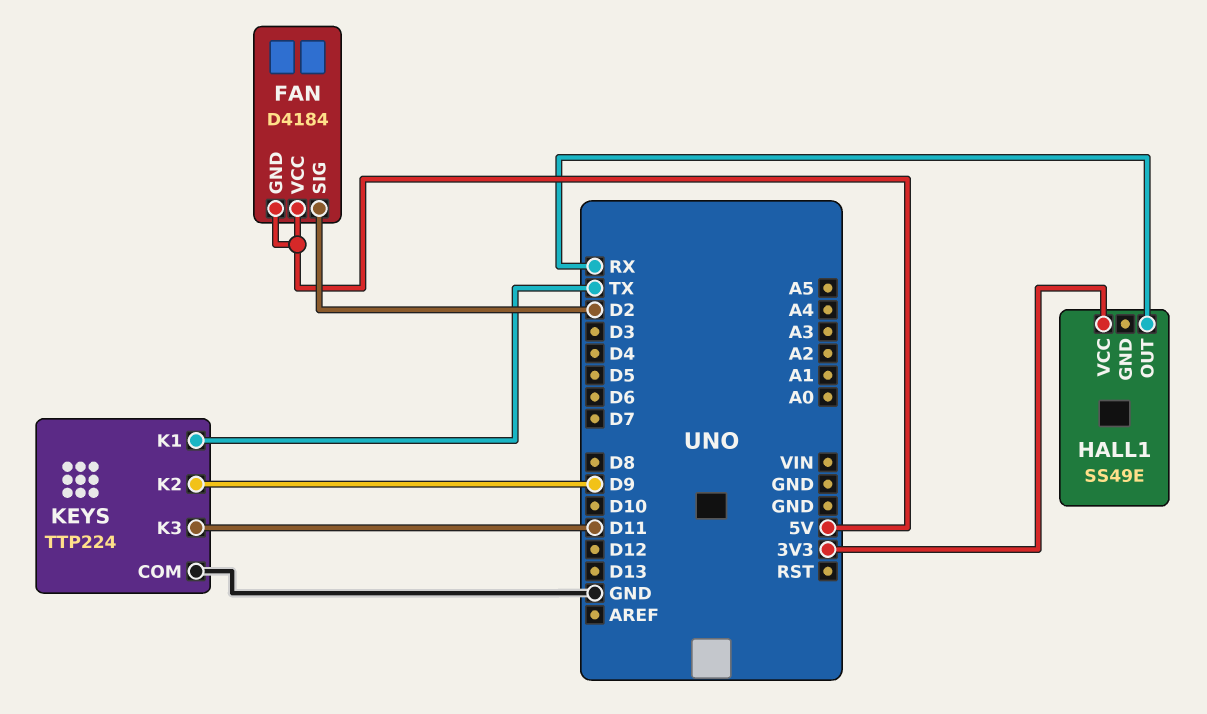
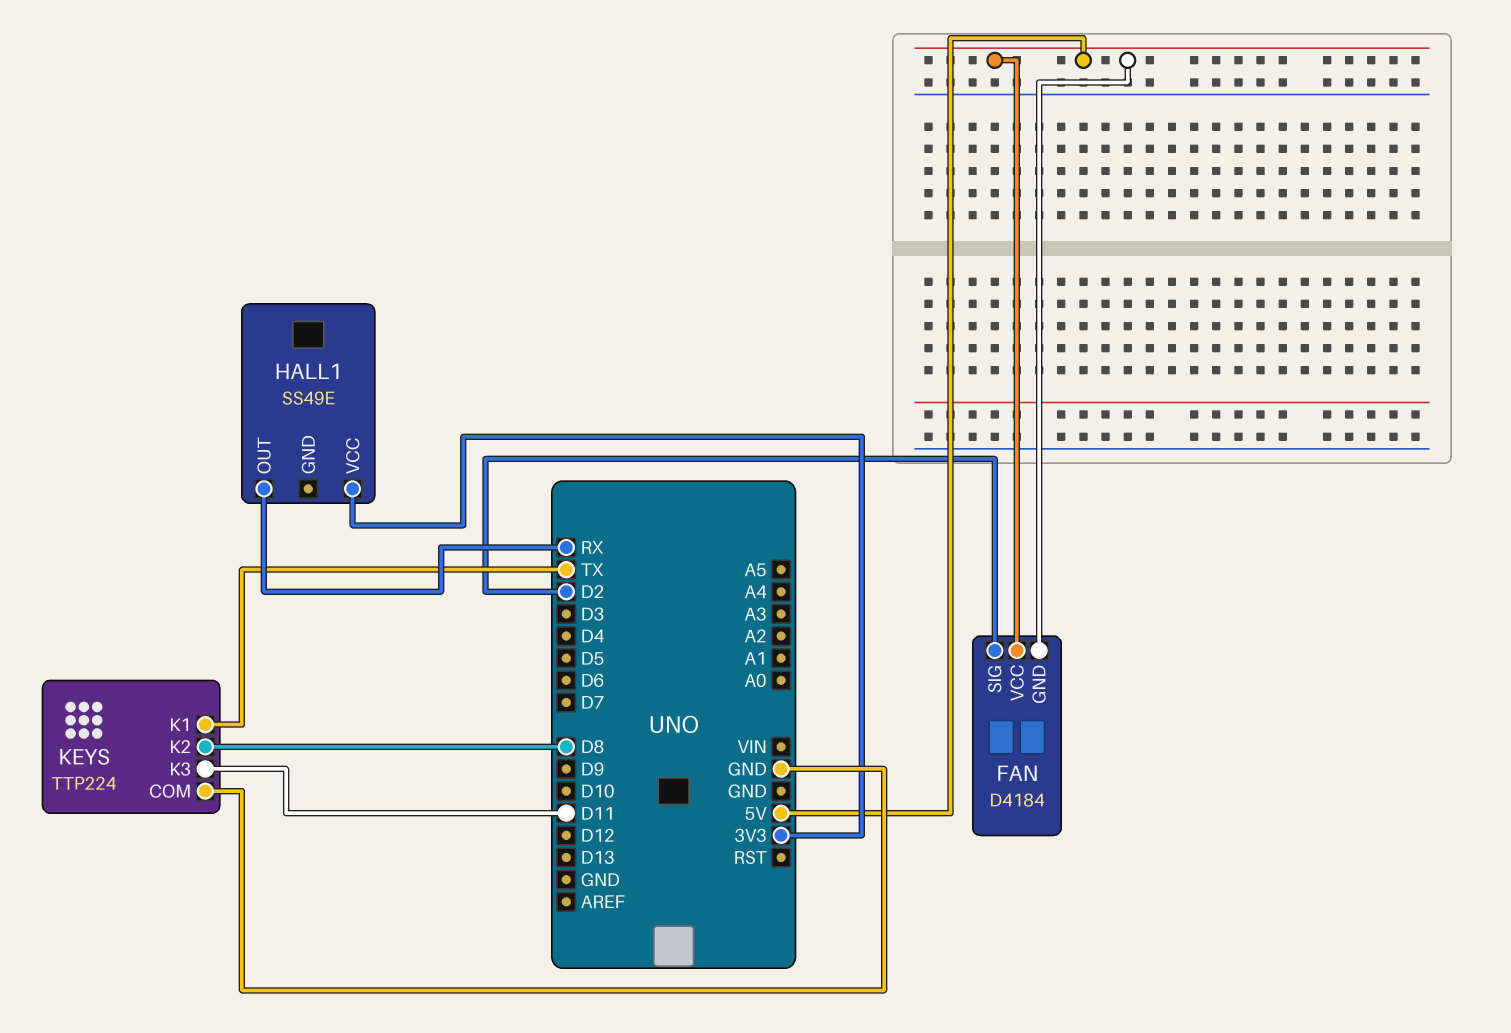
KEYS pin K2: D9 -> D8

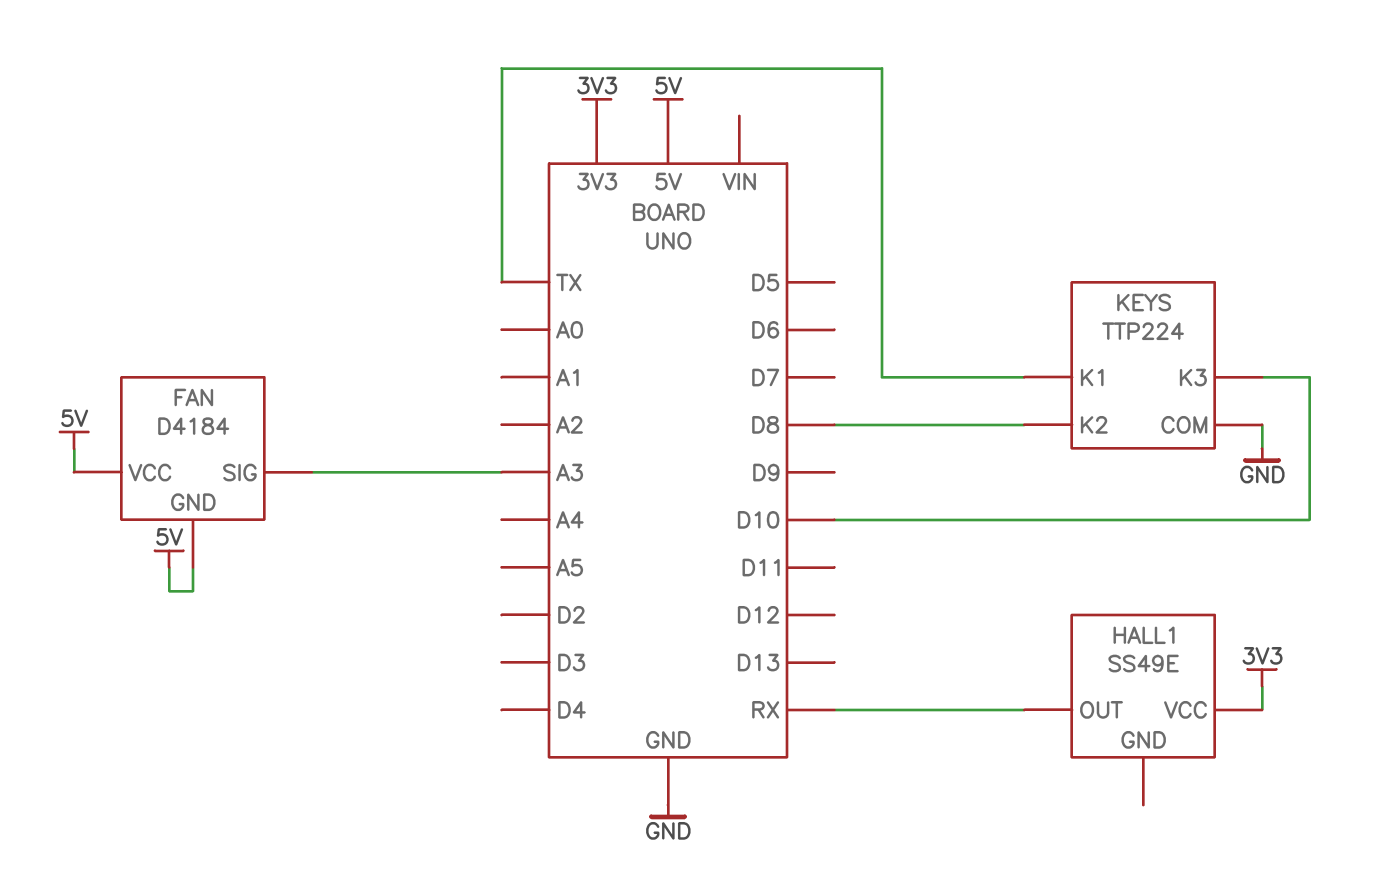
FAN pin SIG: D2 -> A3
KEYS pin K3: D11 -> D10

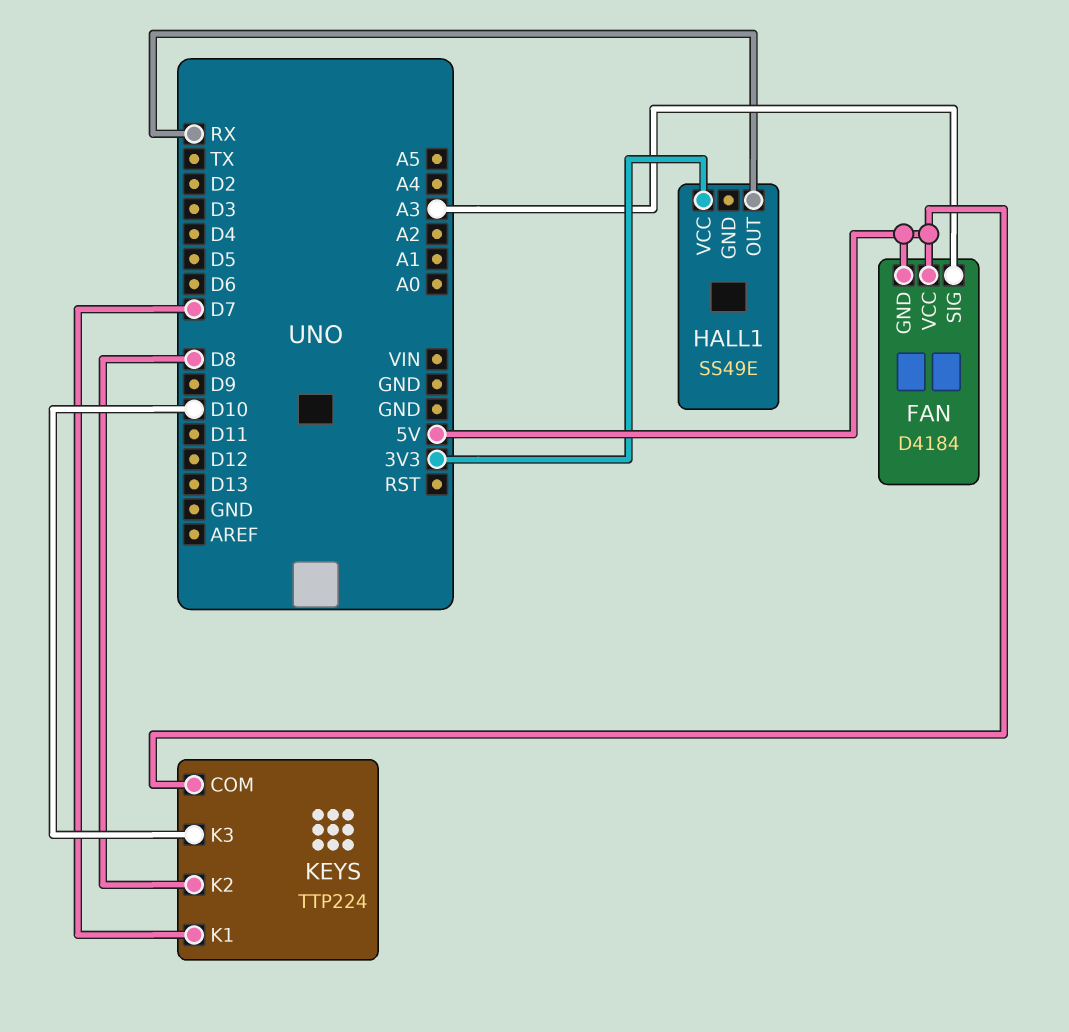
KEYS pin COM: GND -> 5V
KEYS pin K1: TX -> D7

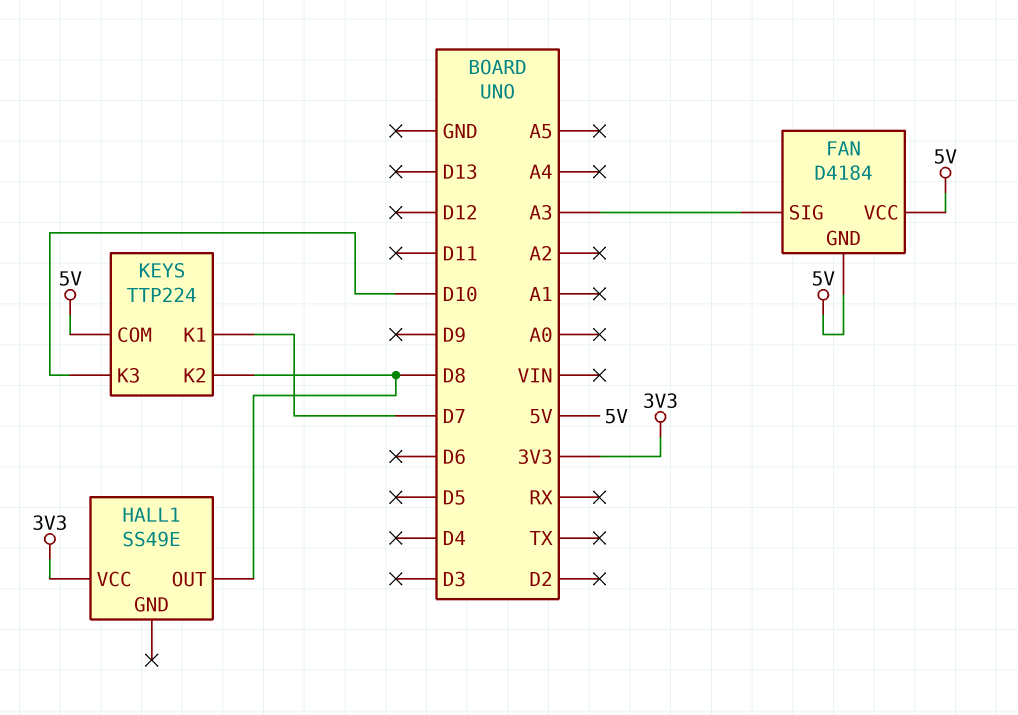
HALL1 pin OUT: RX -> D8

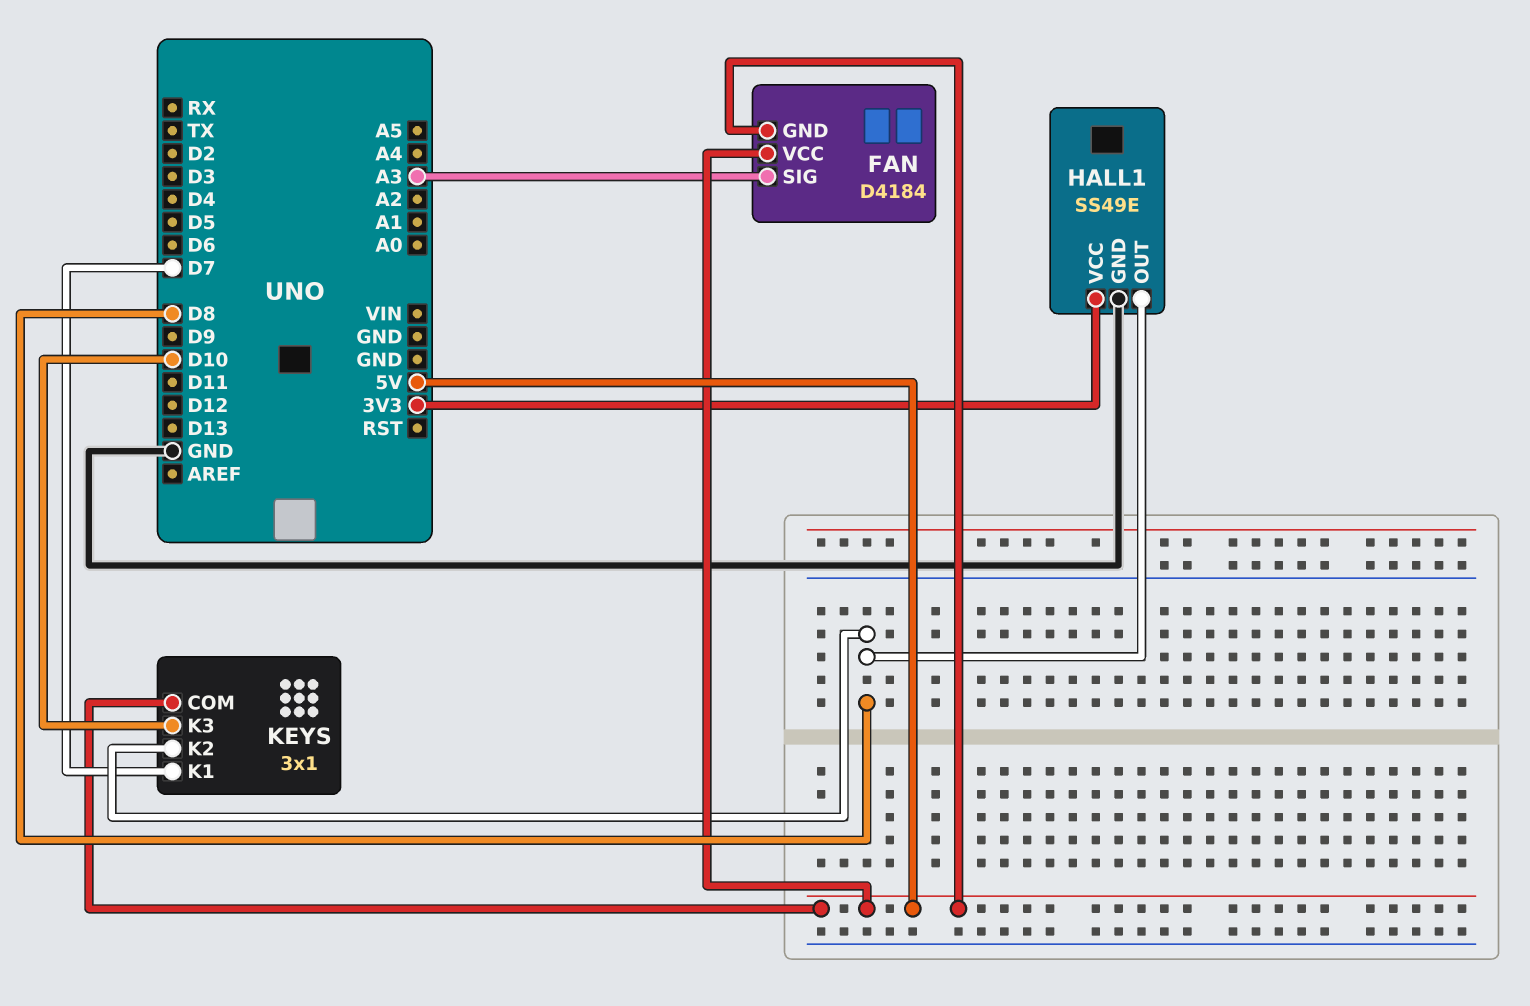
HALL1 pin GND: none -> GND
KEYS: TTP224 -> 3x1

